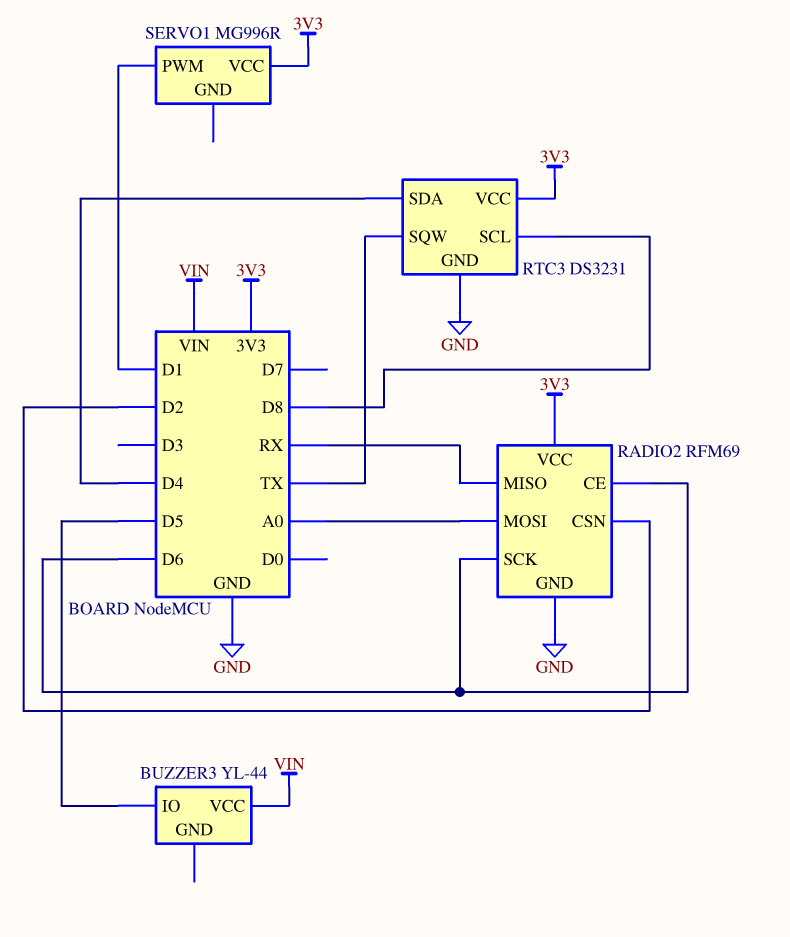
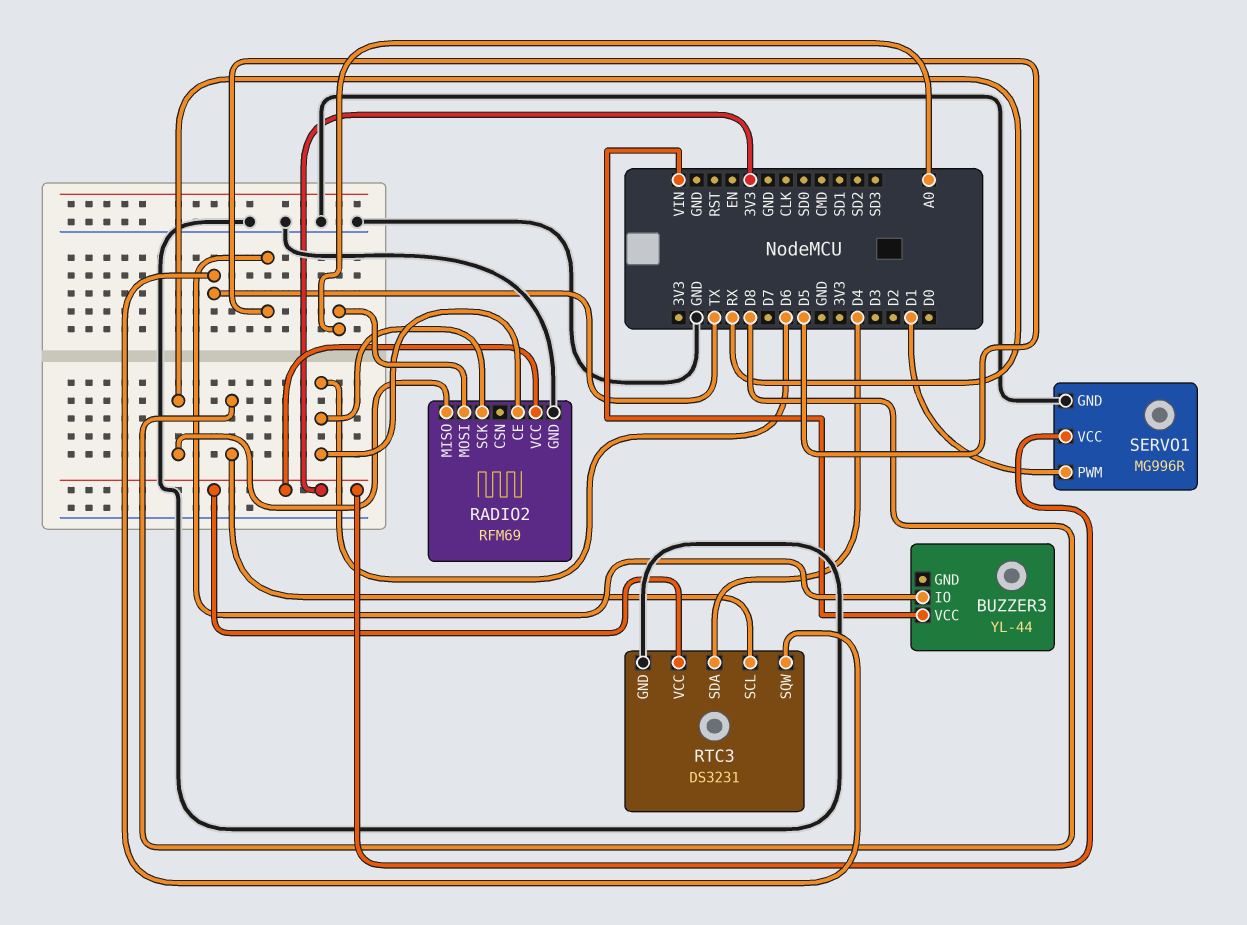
RADIO2 pin CSN: D2 -> none
SERVO1 pin GND: none -> GND

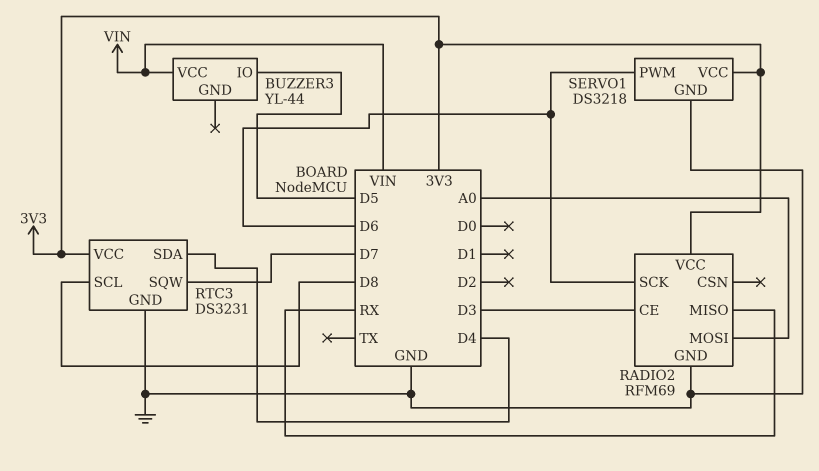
RADIO2 pin CE: D6 -> D3
RTC3 pin SQW: TX -> D7
SERVO1: MG996R -> DS3218
SERVO1 pin PWM: D1 -> D6

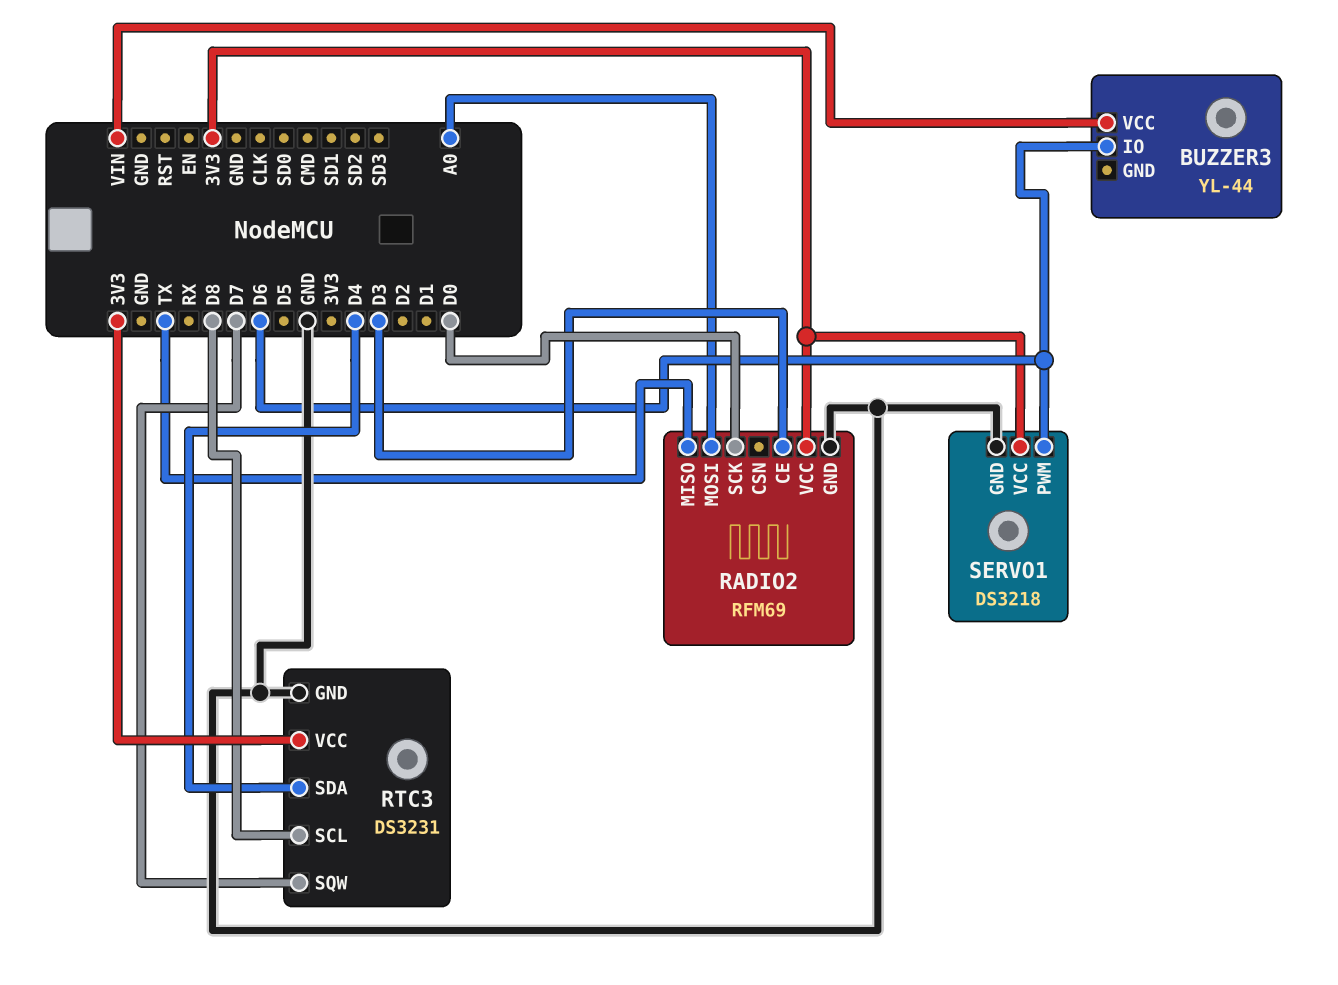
BUZZER3 pin IO: D5 -> D6
RADIO2 pin MISO: RX -> TX
RADIO2 pin SCK: D6 -> D0

